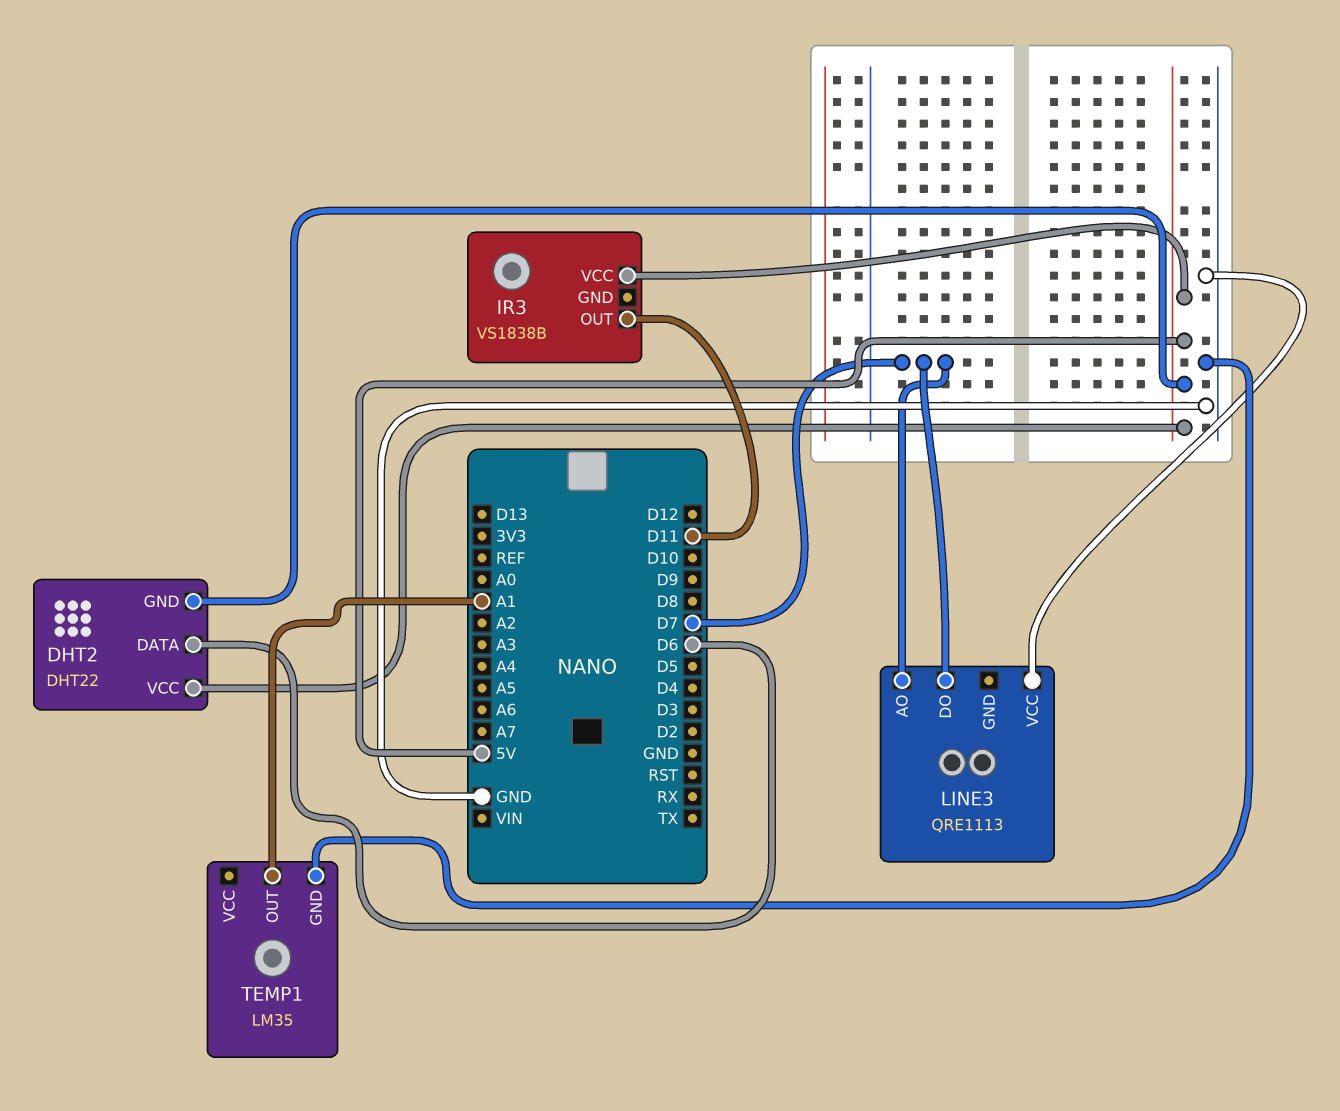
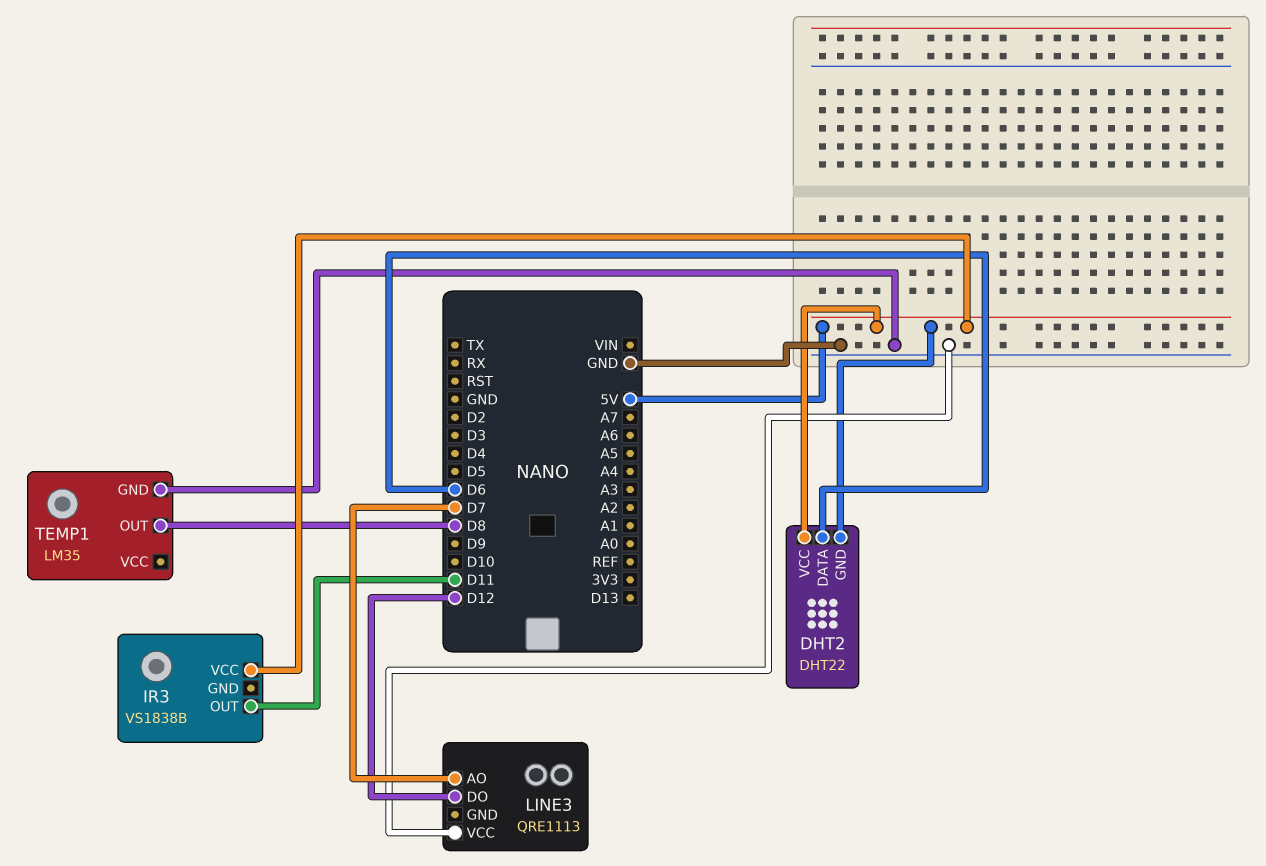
LINE3 pin DO: D7 -> D12
TEMP1 pin OUT: A1 -> D8

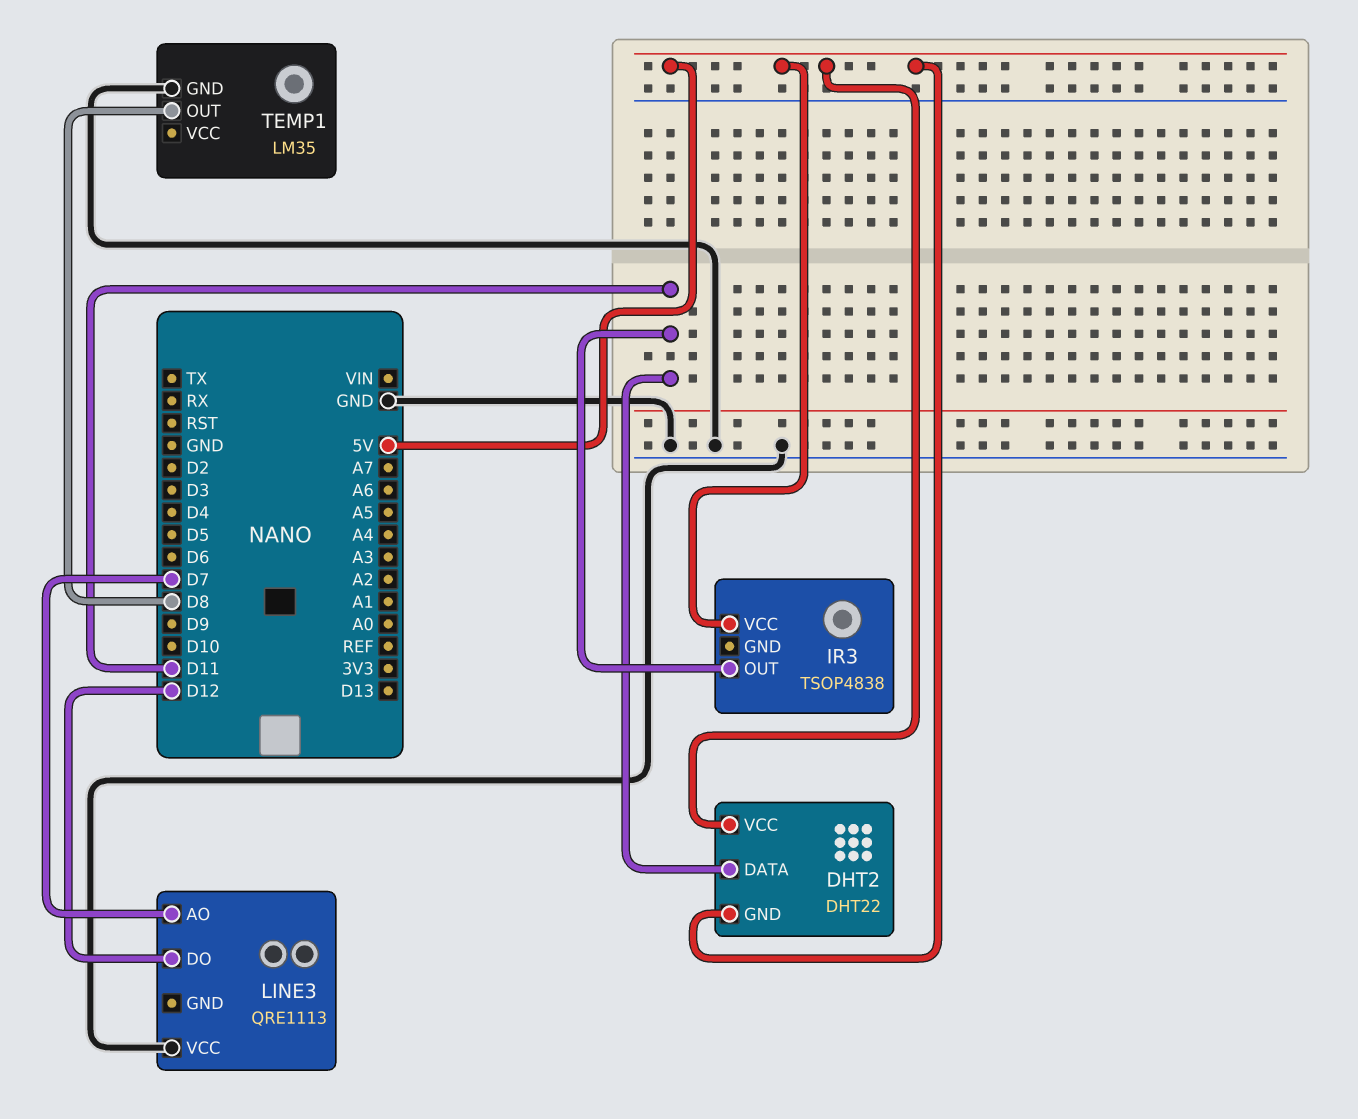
DHT2 pin DATA: D6 -> D11
IR3: VS1838B -> TSOP4838

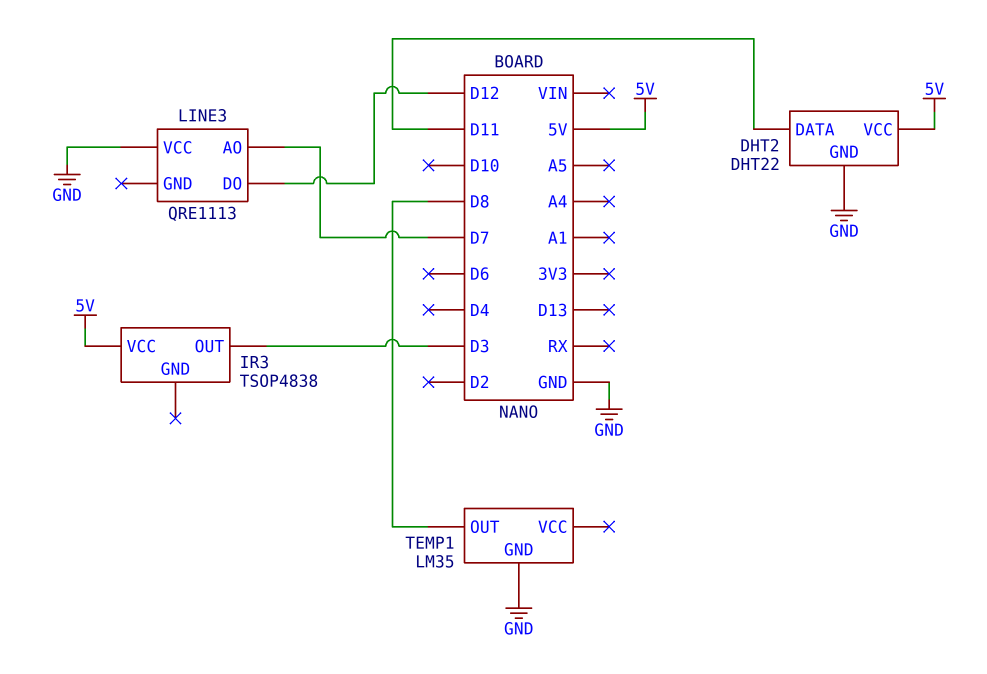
DHT2 pin GND: 5V -> GND
IR3 pin OUT: D11 -> D3

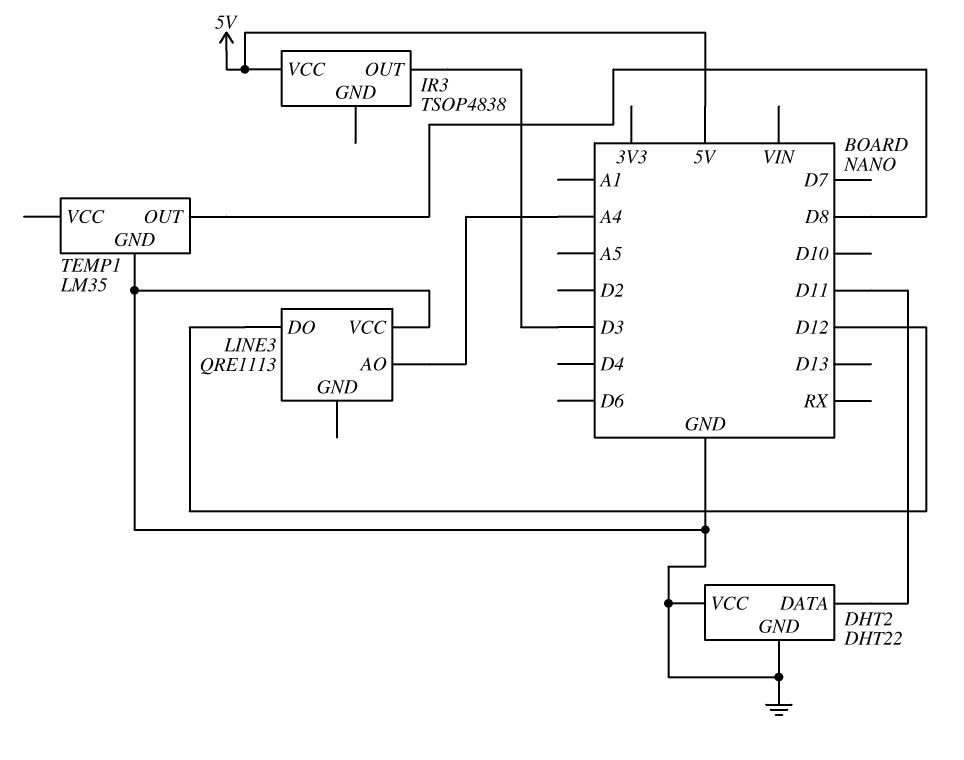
DHT2 pin VCC: 5V -> GND
LINE3 pin AO: D7 -> A4

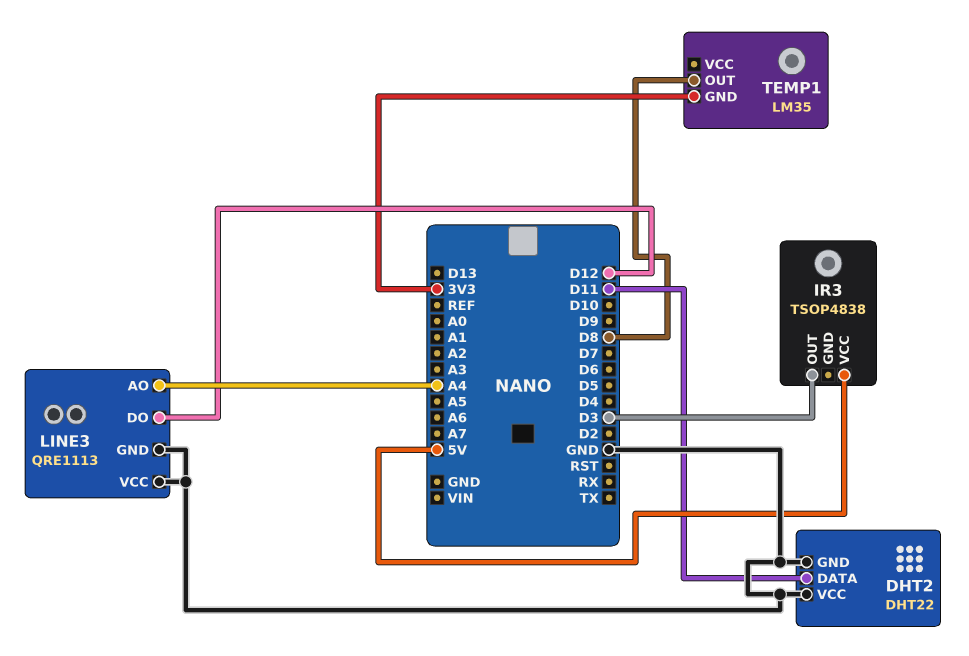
LINE3 pin GND: none -> GND
TEMP1 pin GND: GND -> 3V3

